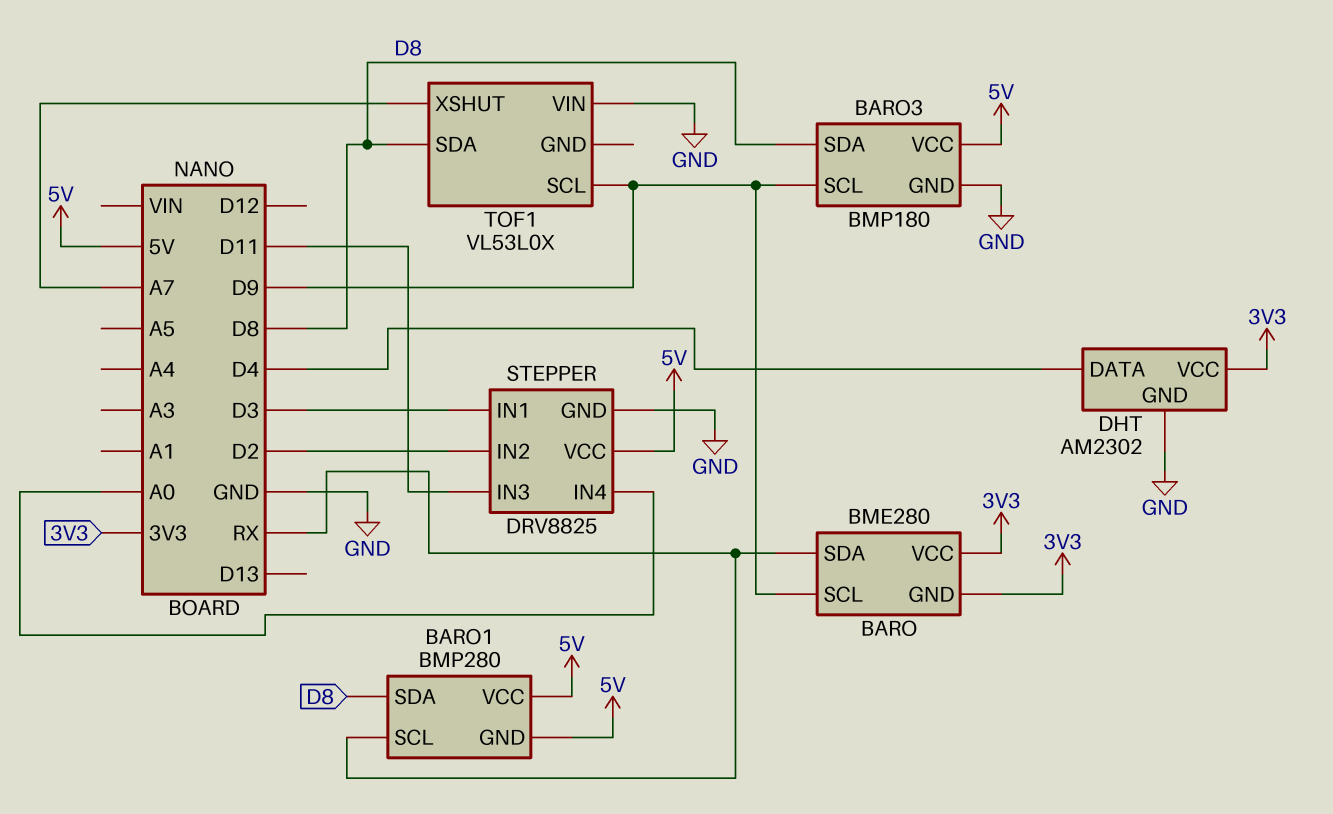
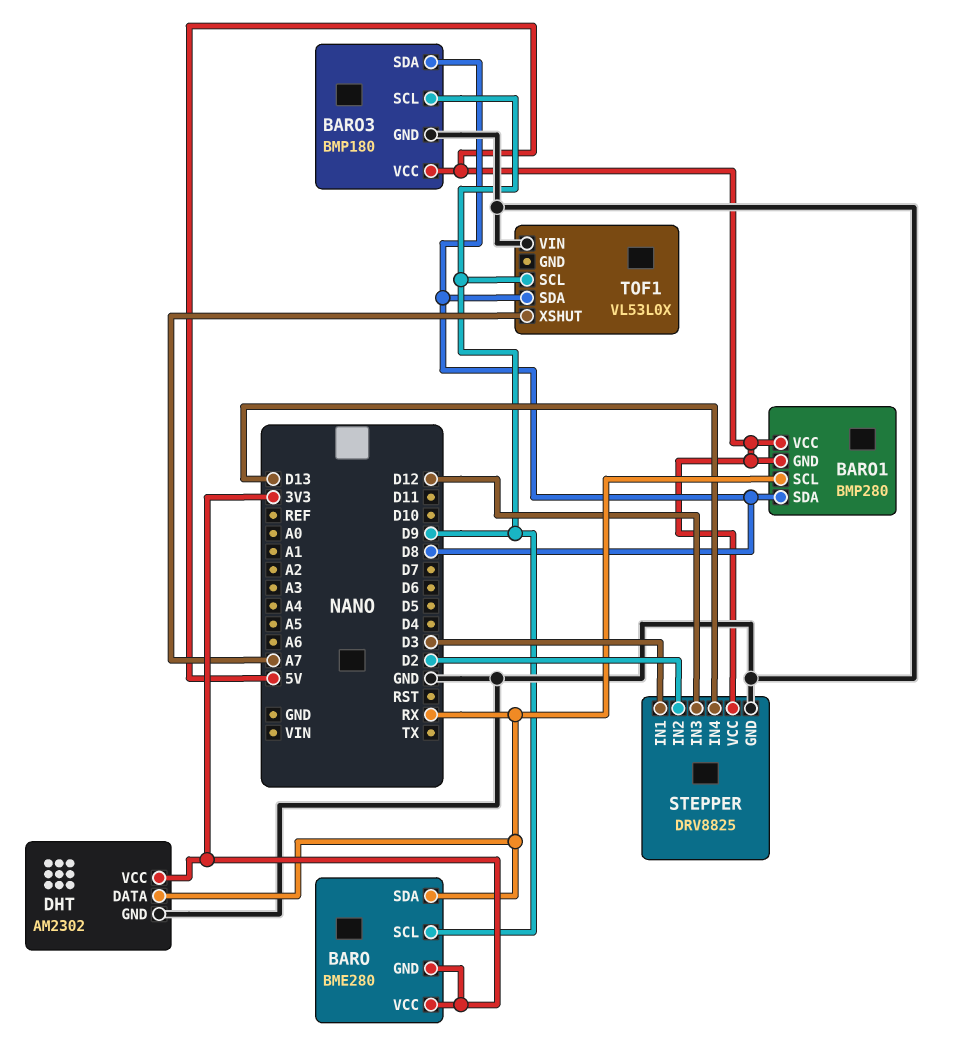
DHT pin DATA: D4 -> RX
STEPPER pin IN3: D11 -> D12
STEPPER pin IN4: A0 -> D13

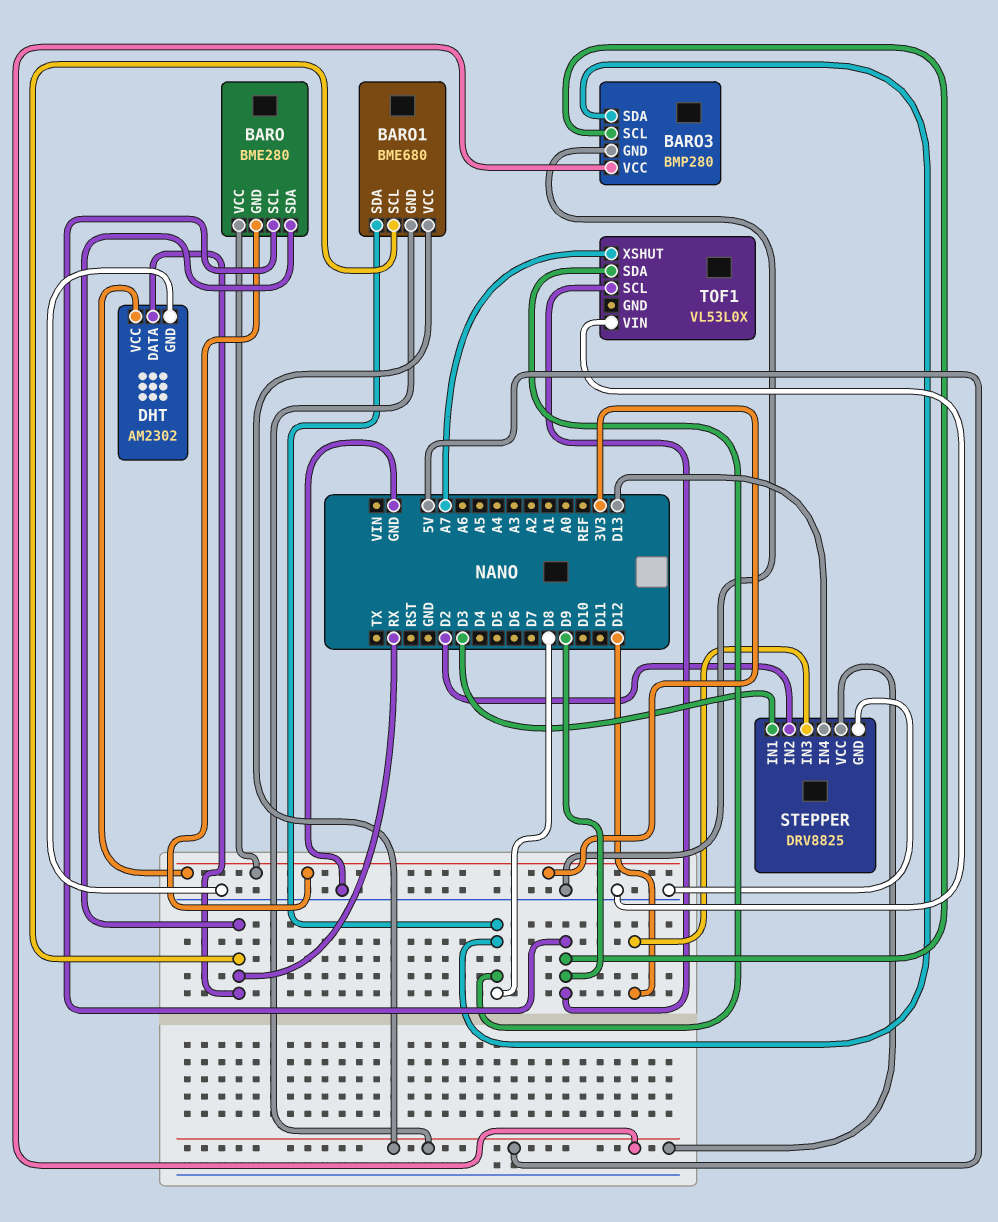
BARO1: BMP280 -> BME680
BARO3: BMP180 -> BMP280

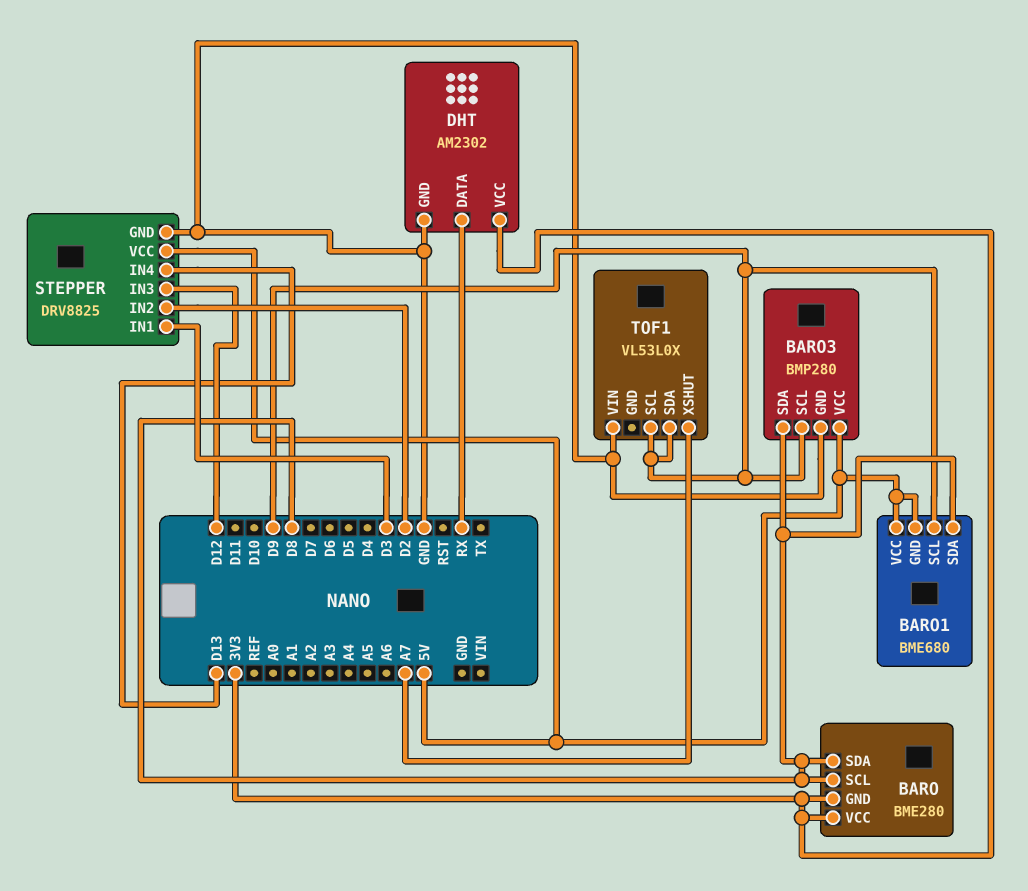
BARO pin SCL: D9 -> D8
BARO pin SDA: RX -> D8
BARO1 pin SCL: RX -> D9
TOF1 pin SDA: D8 -> D9

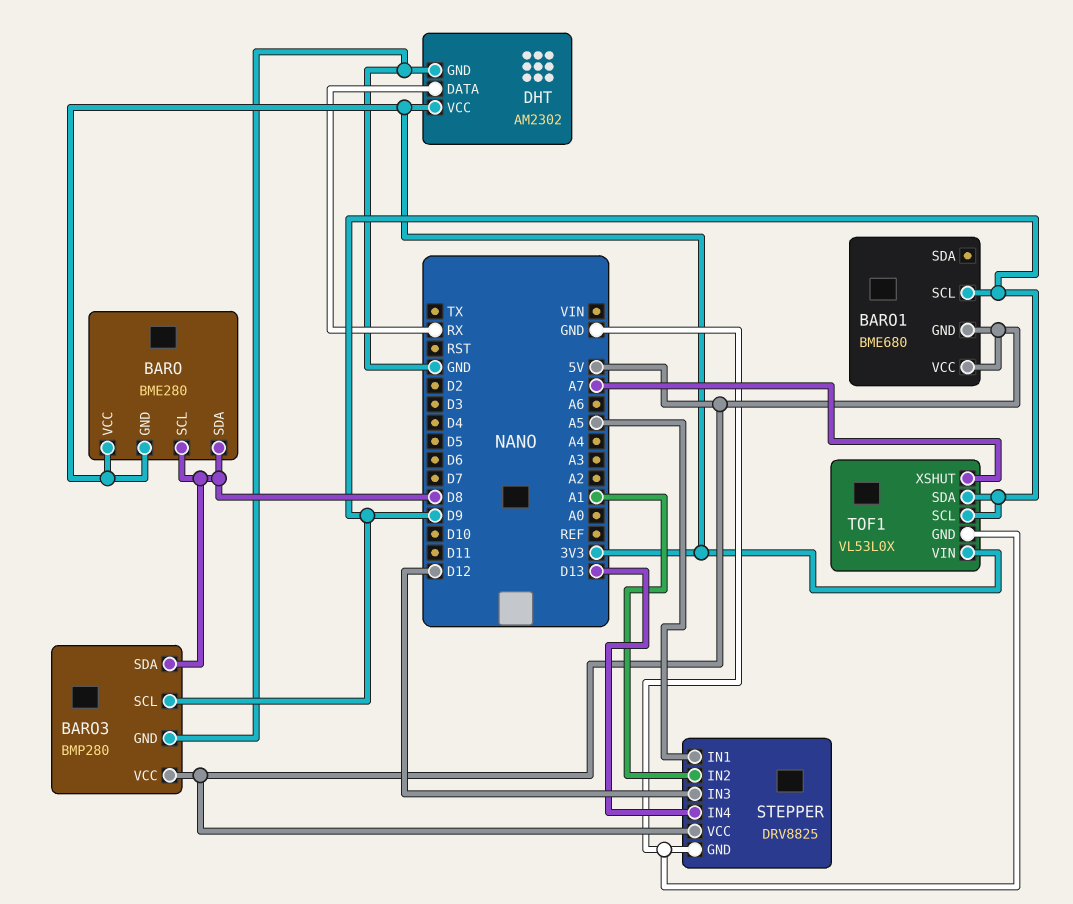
BARO1 pin SDA: D8 -> none
STEPPER pin IN1: D3 -> A5
STEPPER pin IN2: D2 -> A1
TOF1 pin GND: none -> GND
TOF1 pin VIN: GND -> 3V3

